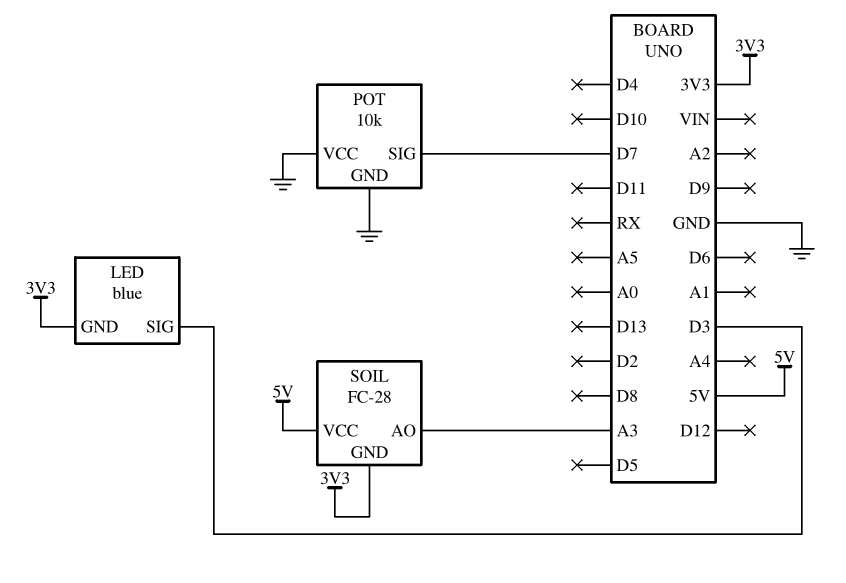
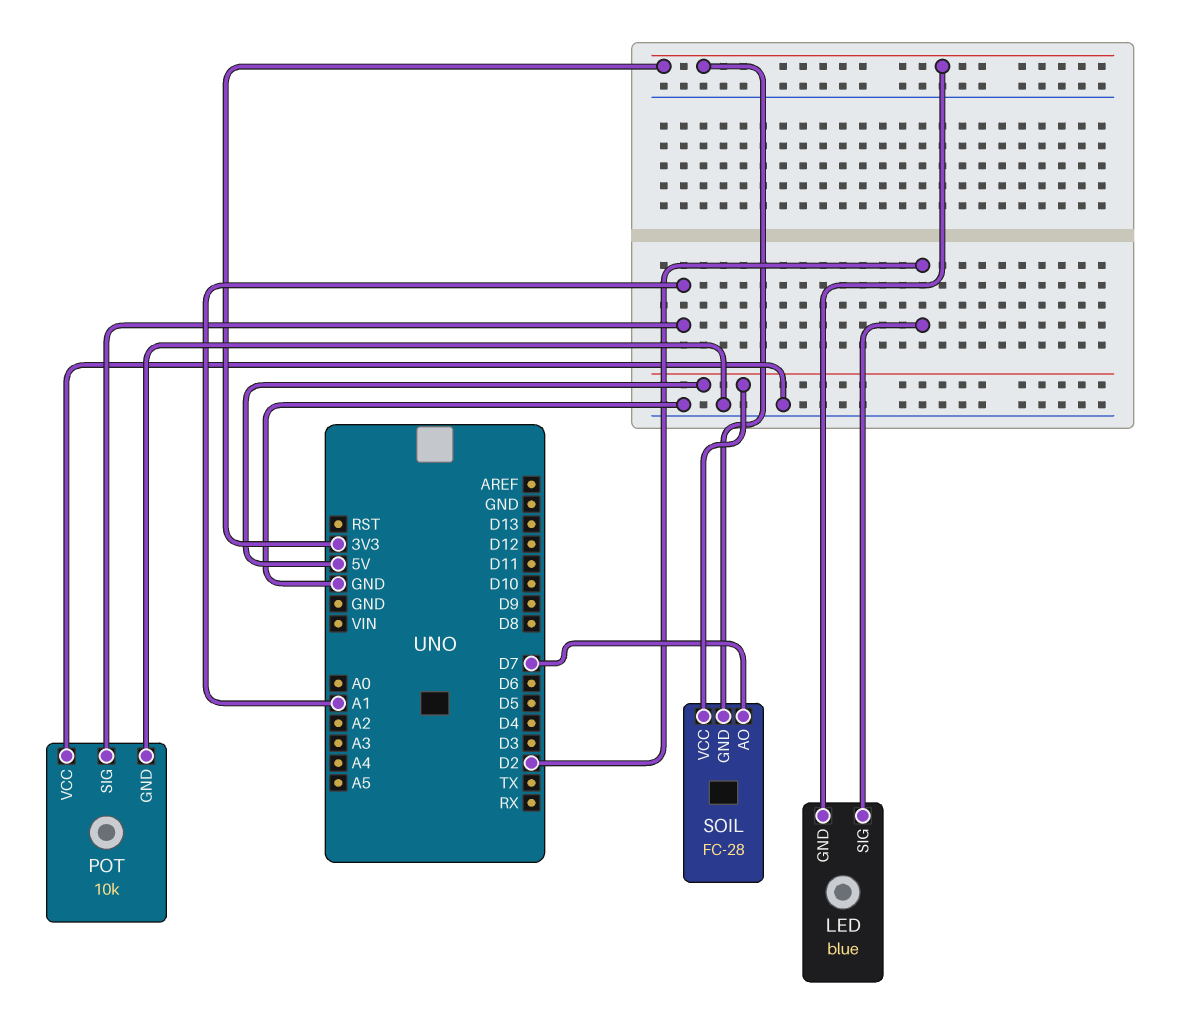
LED pin SIG: D3 -> D2
POT pin SIG: D7 -> A1
SOIL pin AO: A3 -> D7

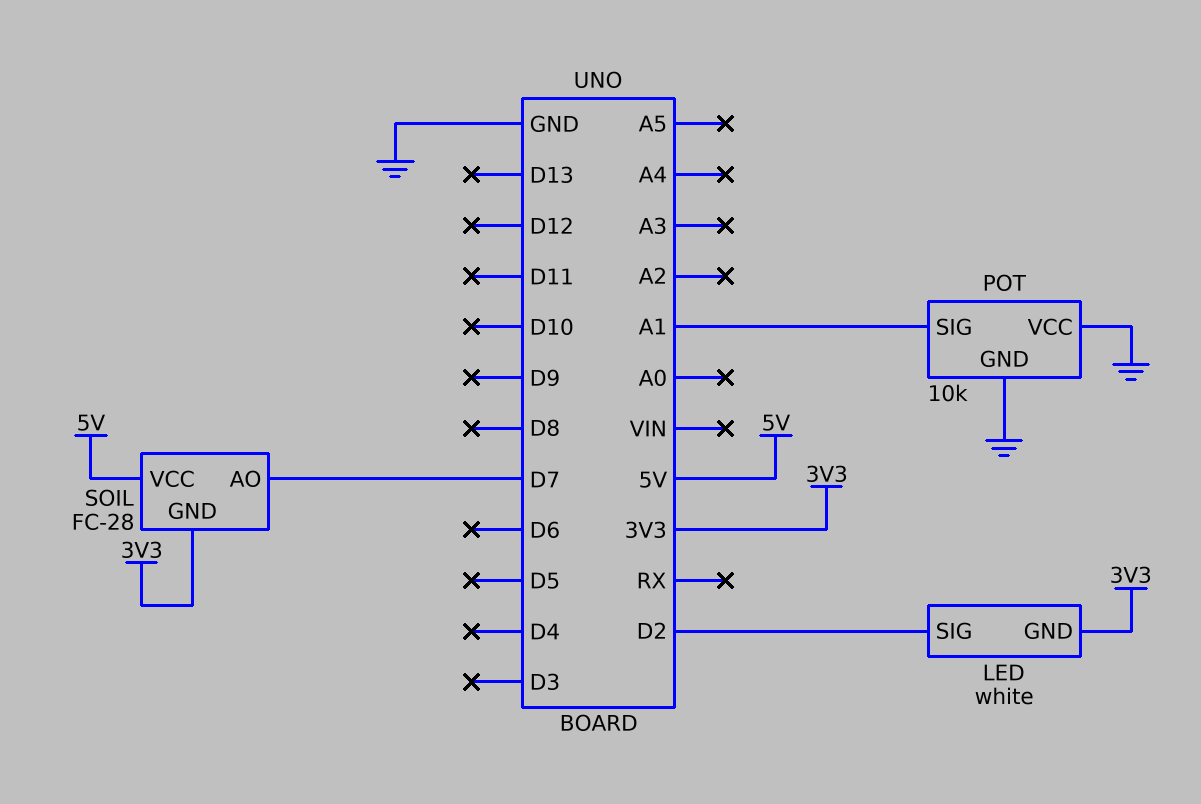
LED: blue -> white

